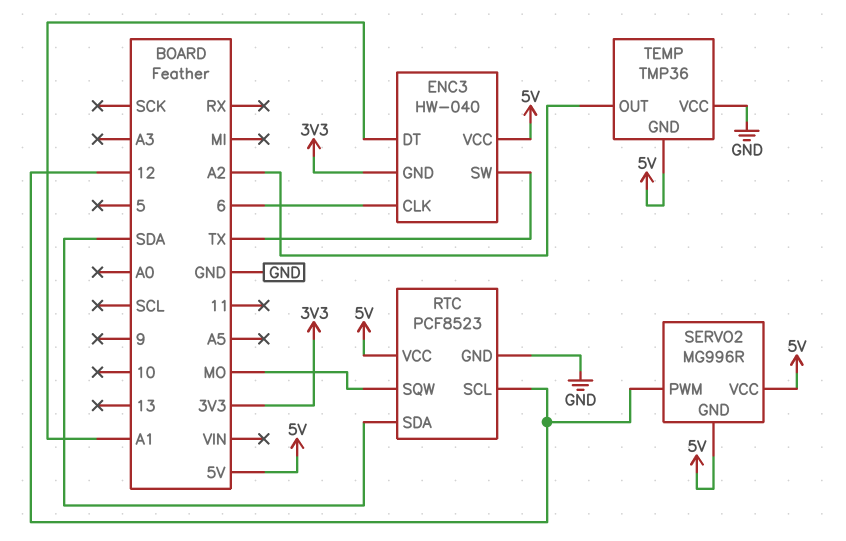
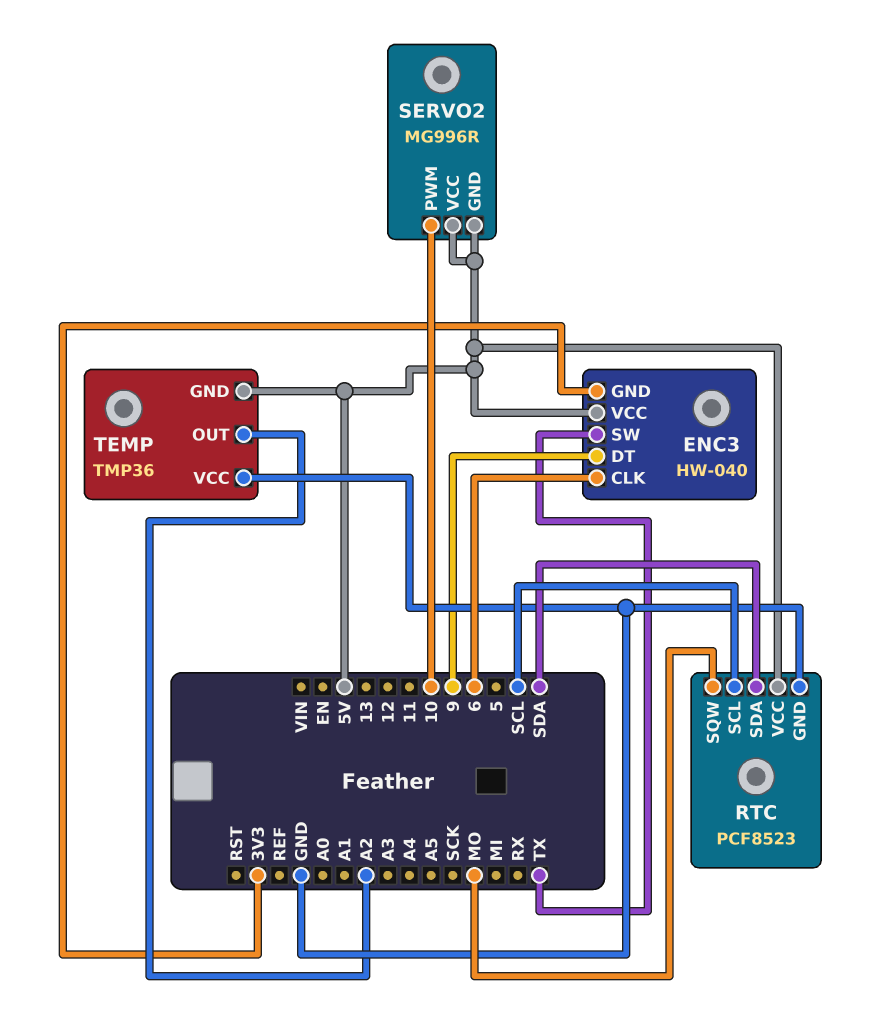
ENC3 pin DT: A1 -> 9
RTC pin SCL: 12 -> SCL
SERVO2 pin PWM: 12 -> 10

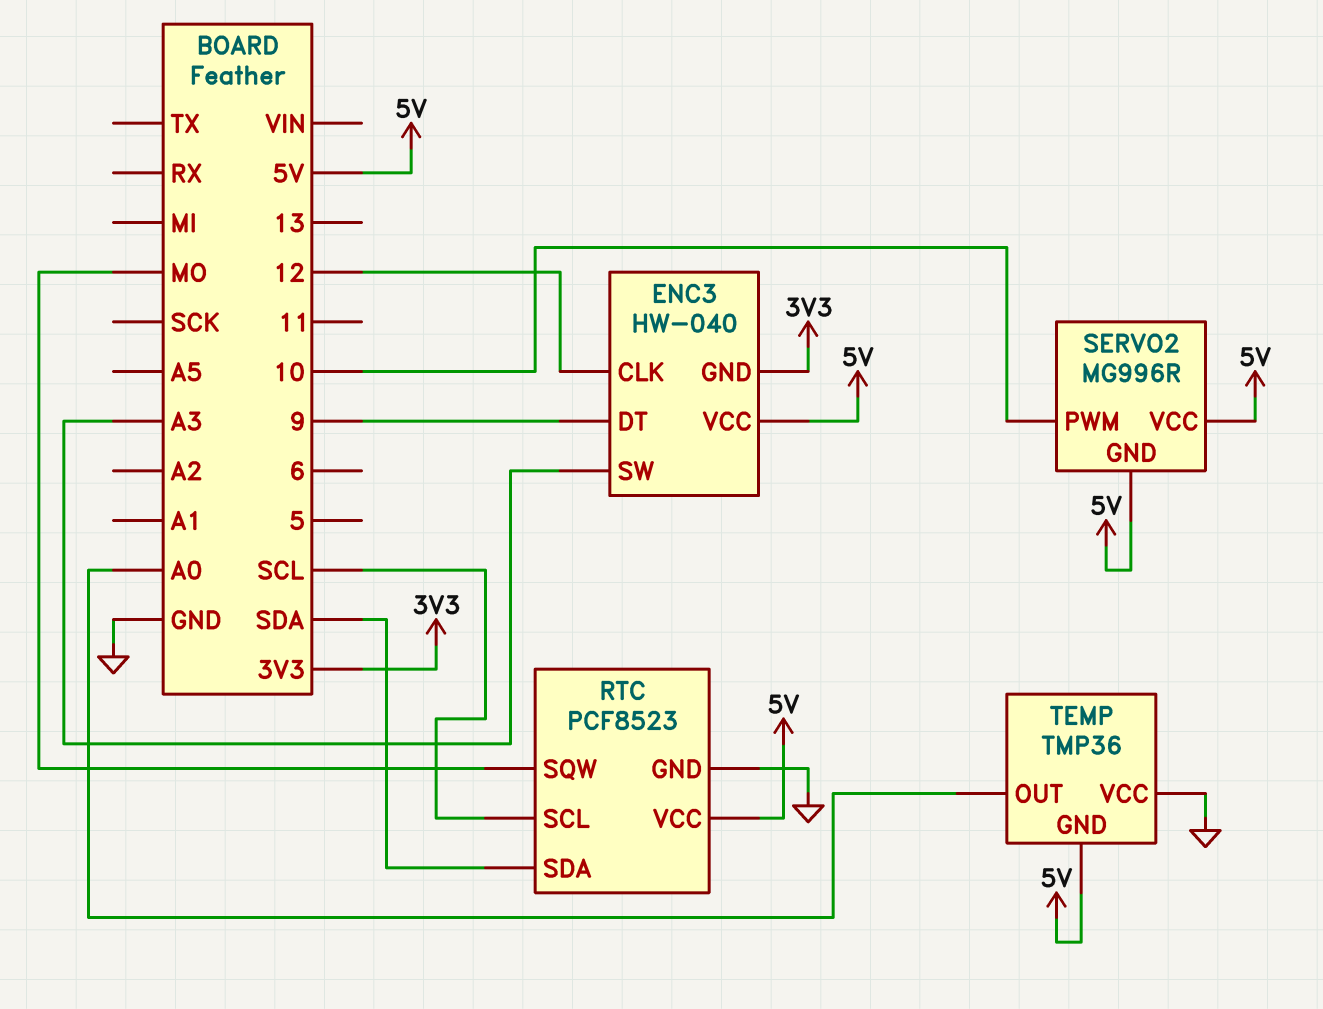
ENC3 pin CLK: 6 -> 12
ENC3 pin SW: TX -> A3
TEMP pin OUT: A2 -> A0

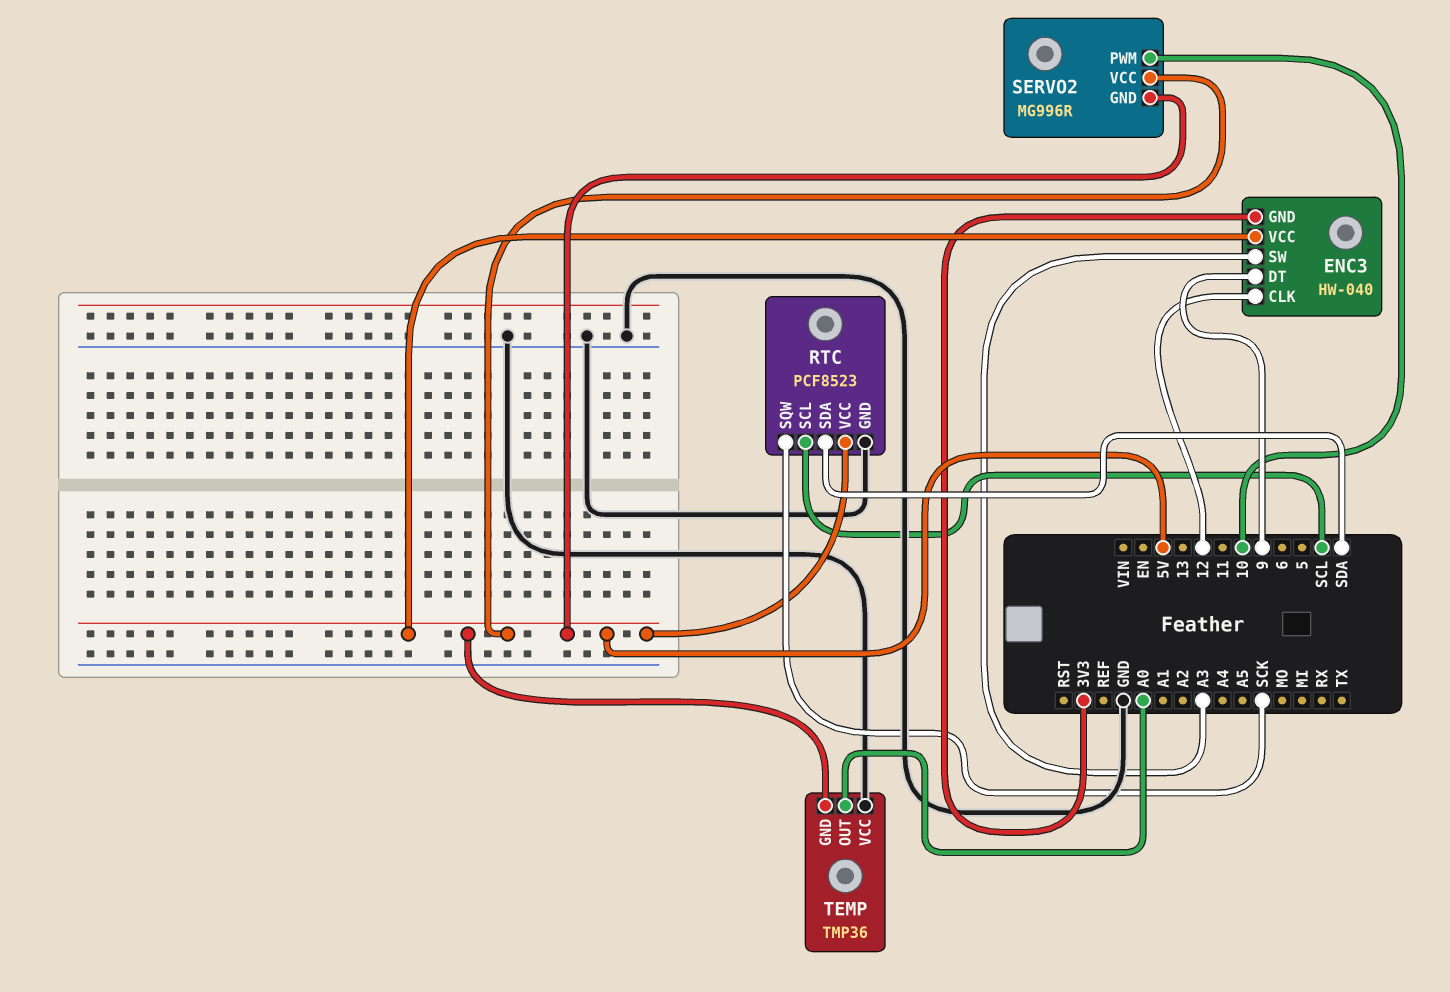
RTC pin SQW: MO -> SCK

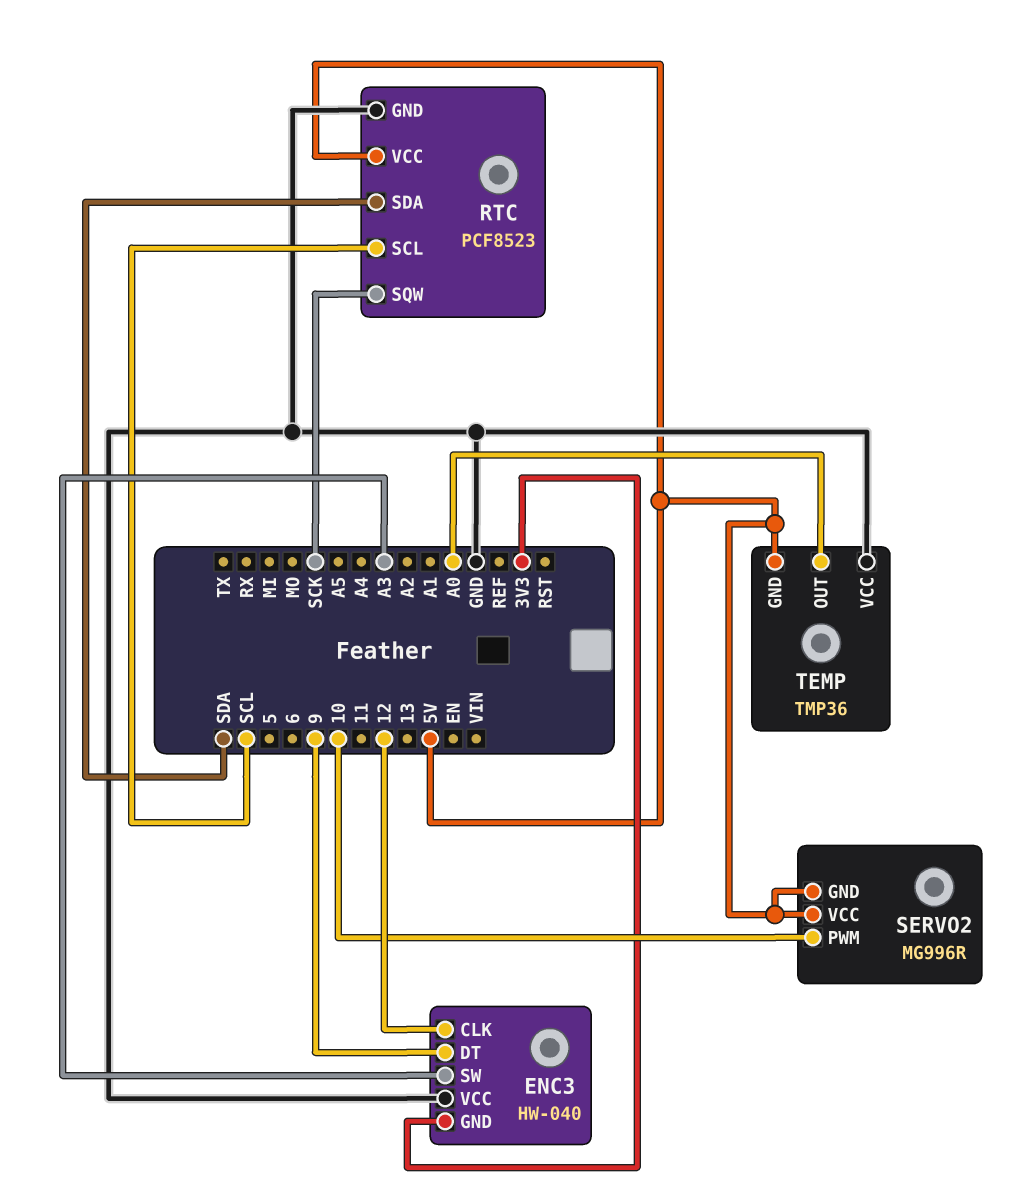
ENC3 pin VCC: 5V -> GND

